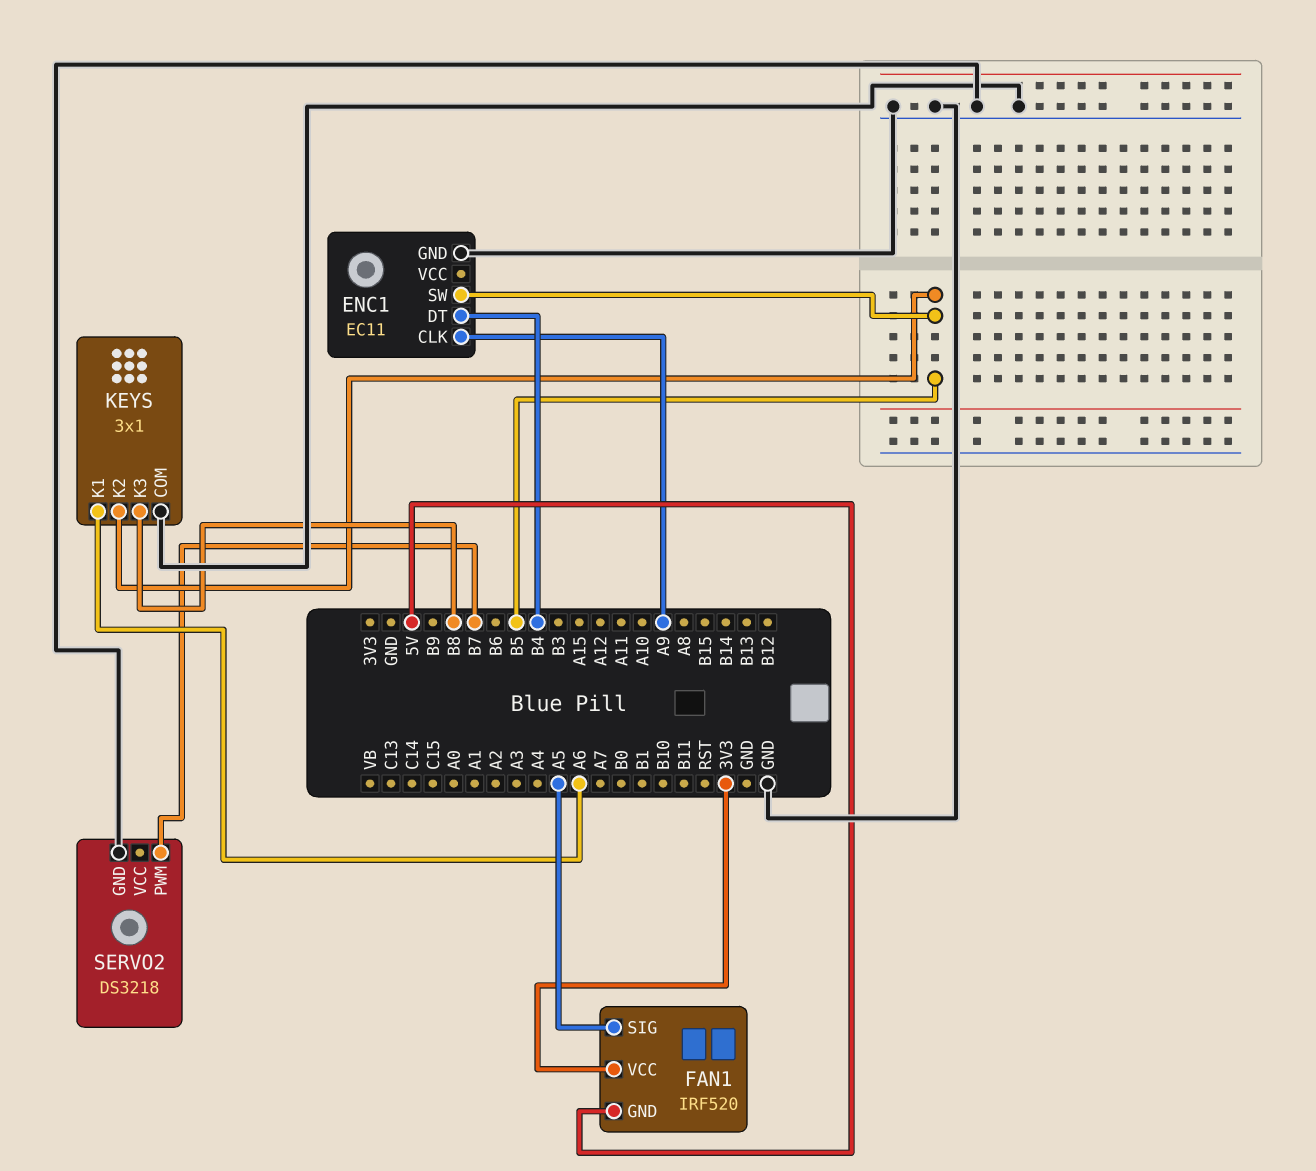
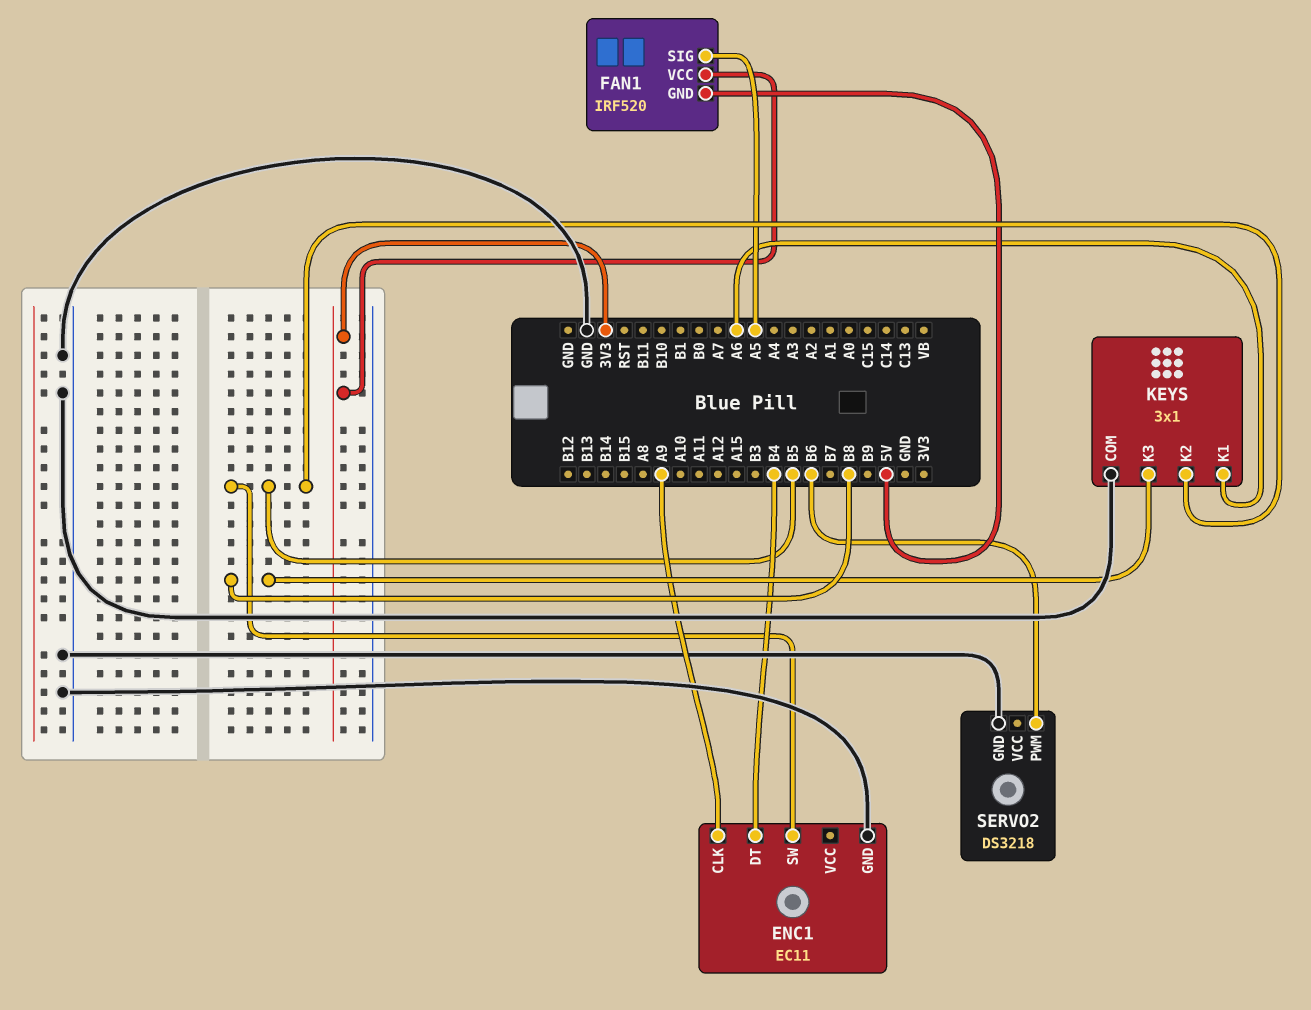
SERVO2 pin PWM: B7 -> B6

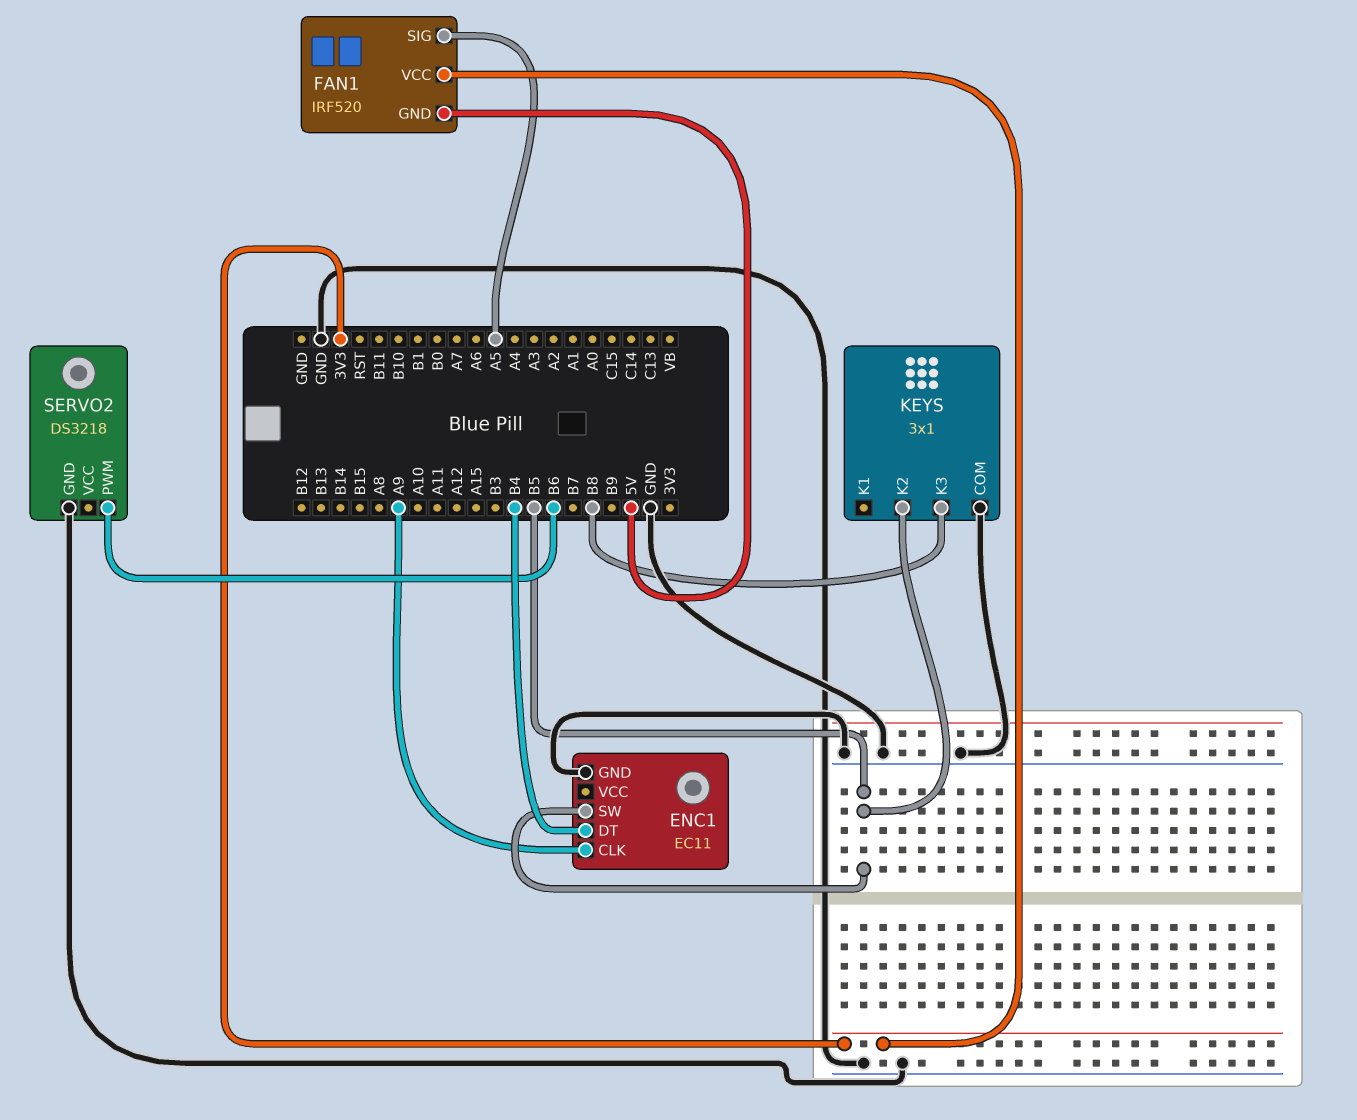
KEYS pin K1: A6 -> none

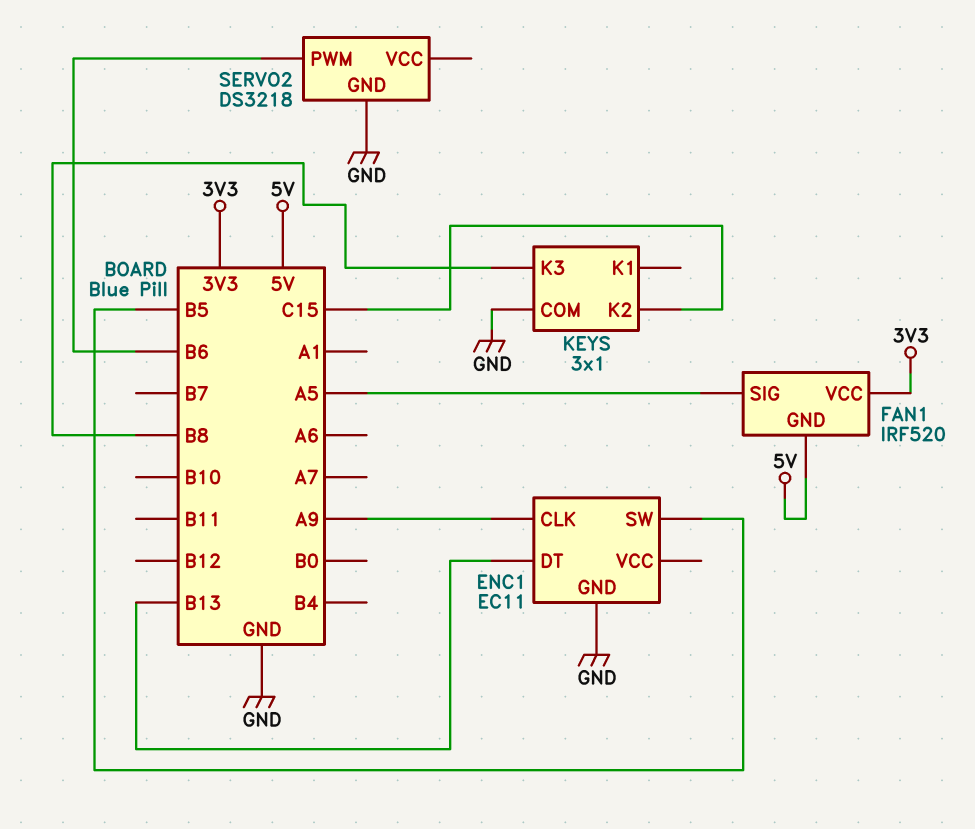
ENC1 pin DT: B4 -> B13
KEYS pin K2: B5 -> C15

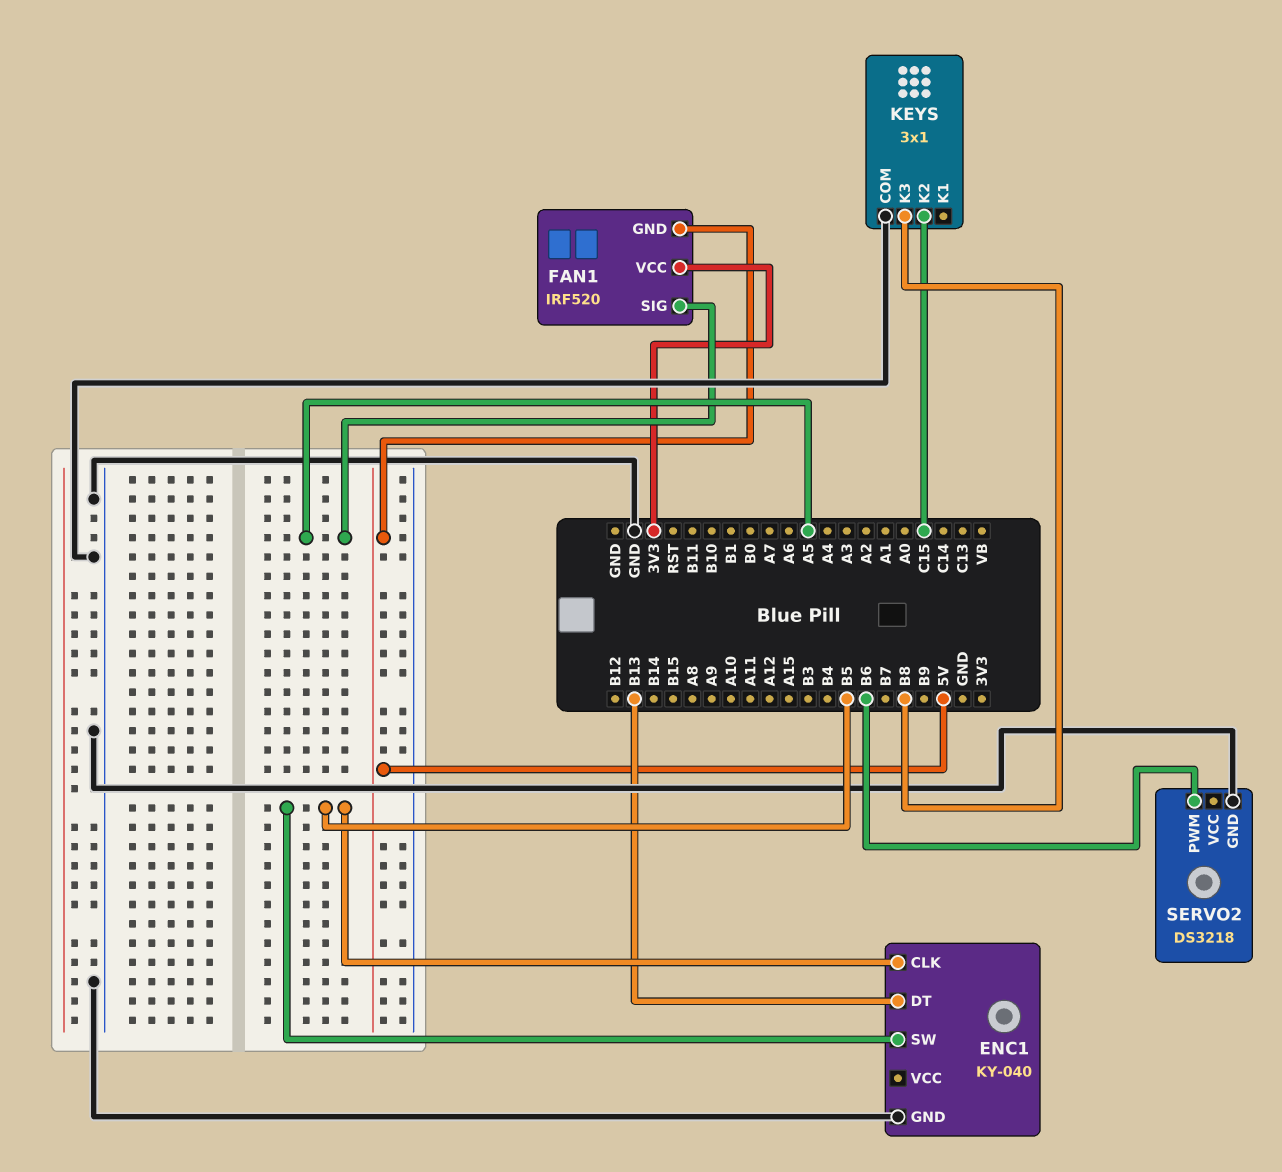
ENC1: EC11 -> KY-040
ENC1 pin CLK: A9 -> B5

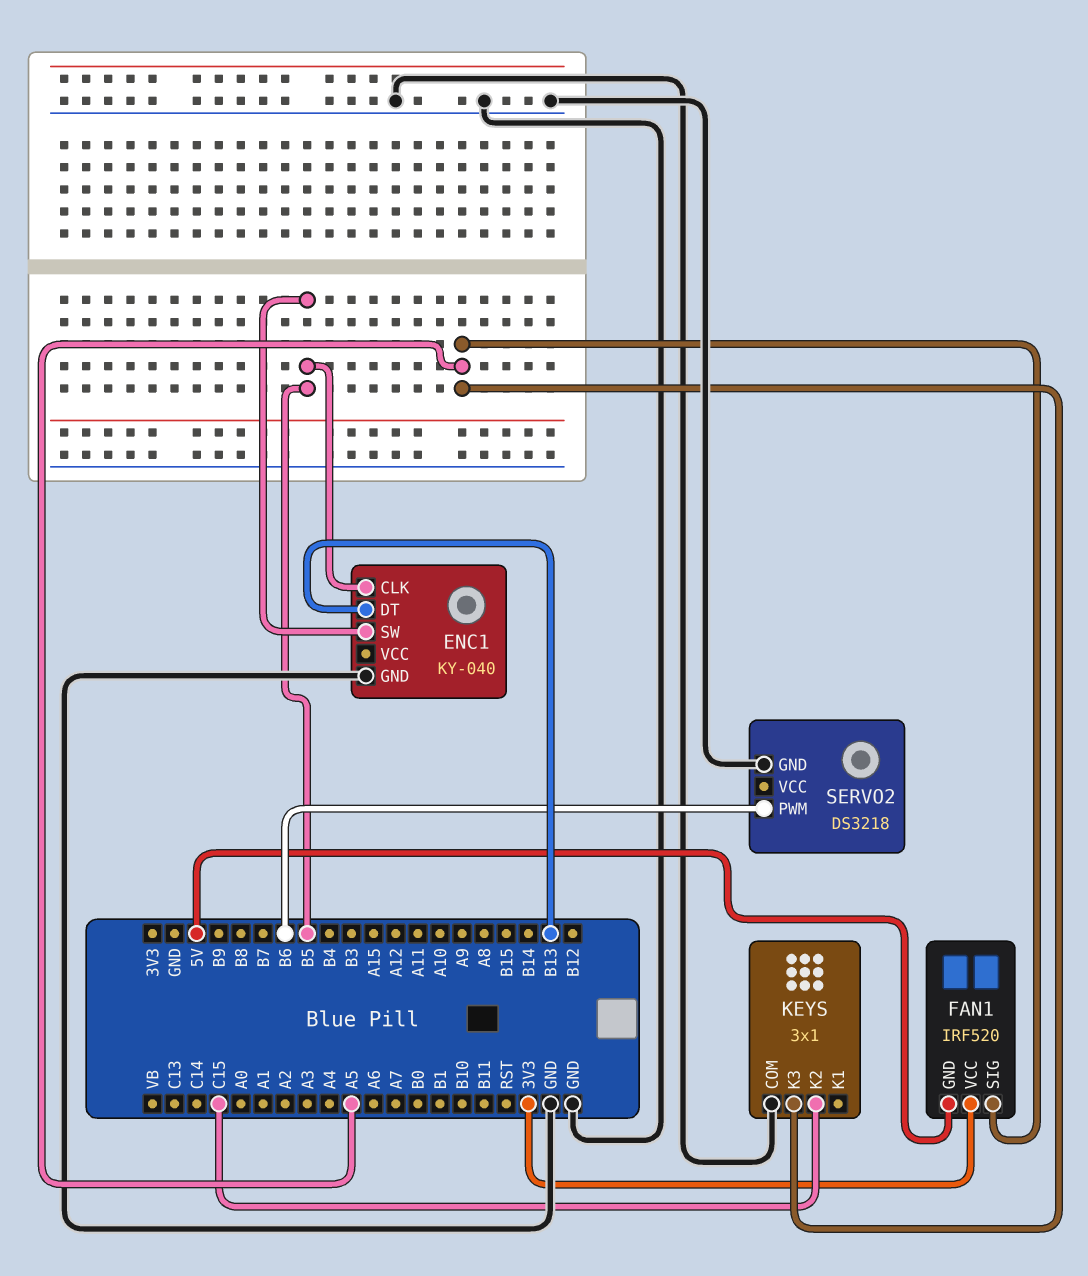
KEYS pin K3: B8 -> A5

